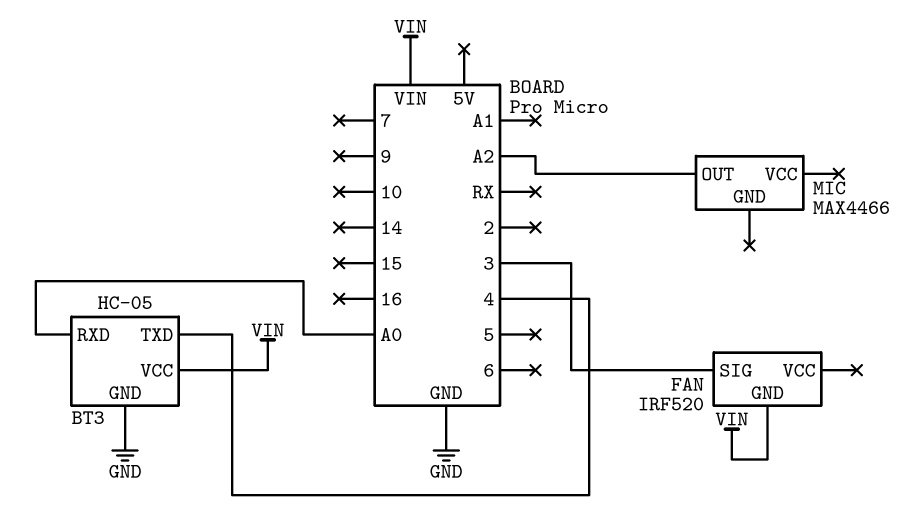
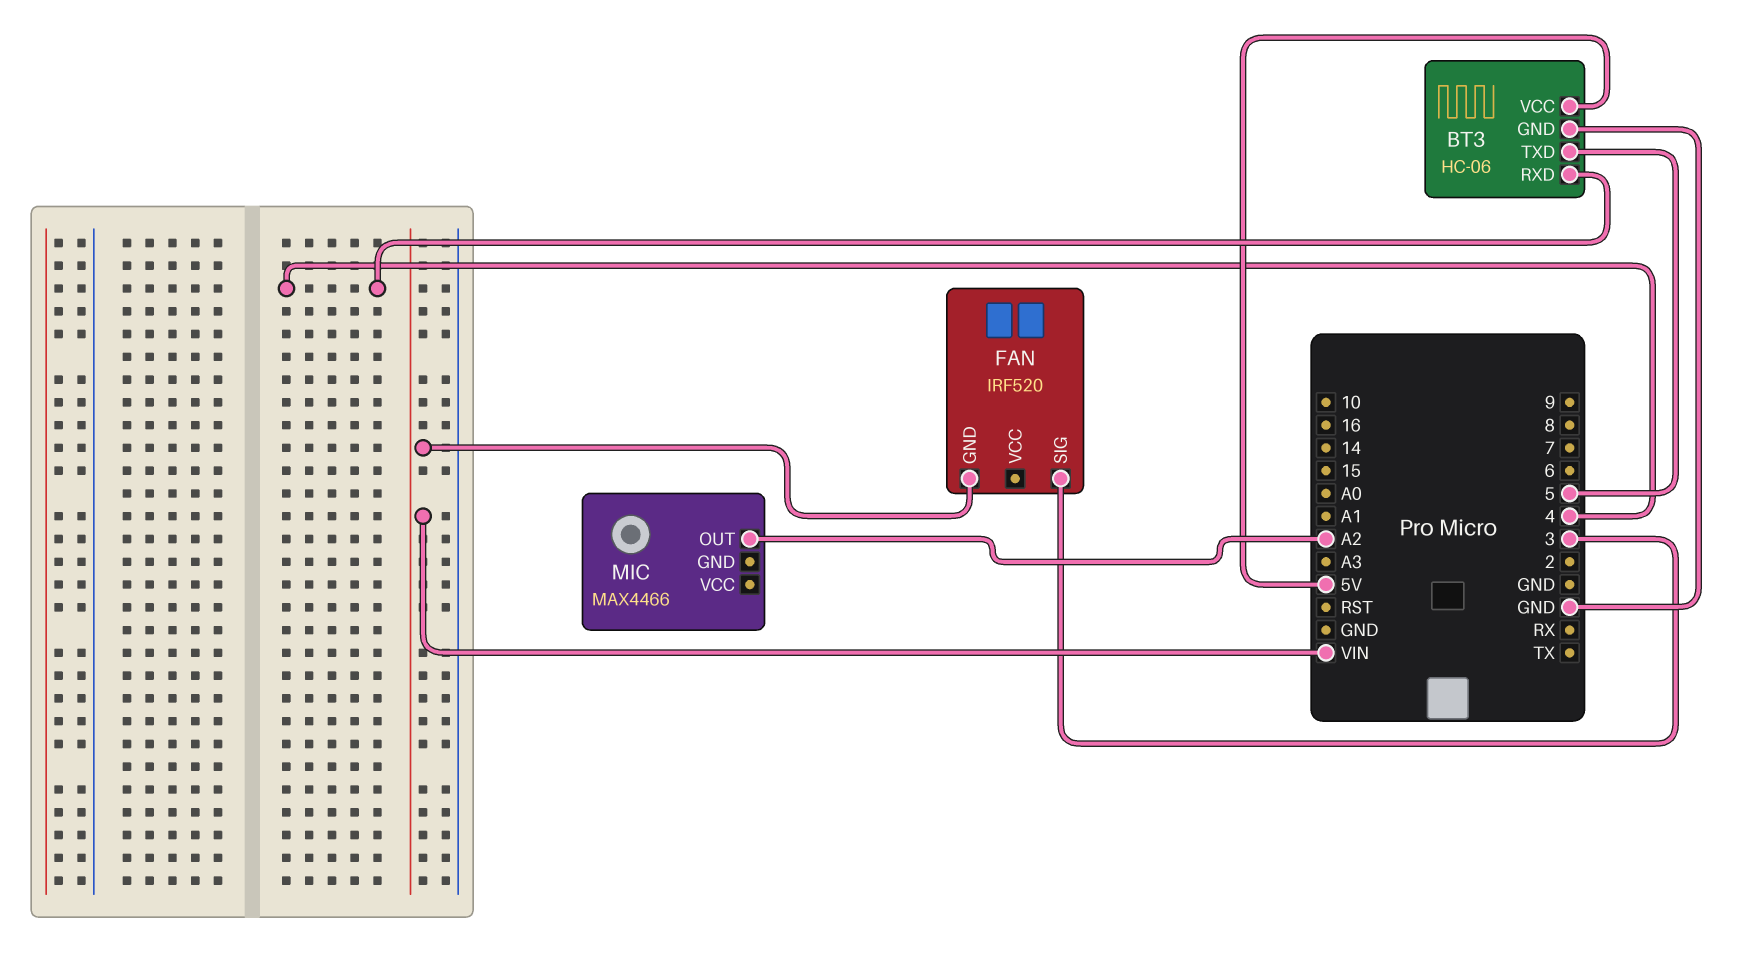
BT3: HC-05 -> HC-06
BT3 pin RXD: A0 -> 4
BT3 pin TXD: 4 -> 5
BT3 pin VCC: VIN -> 5V

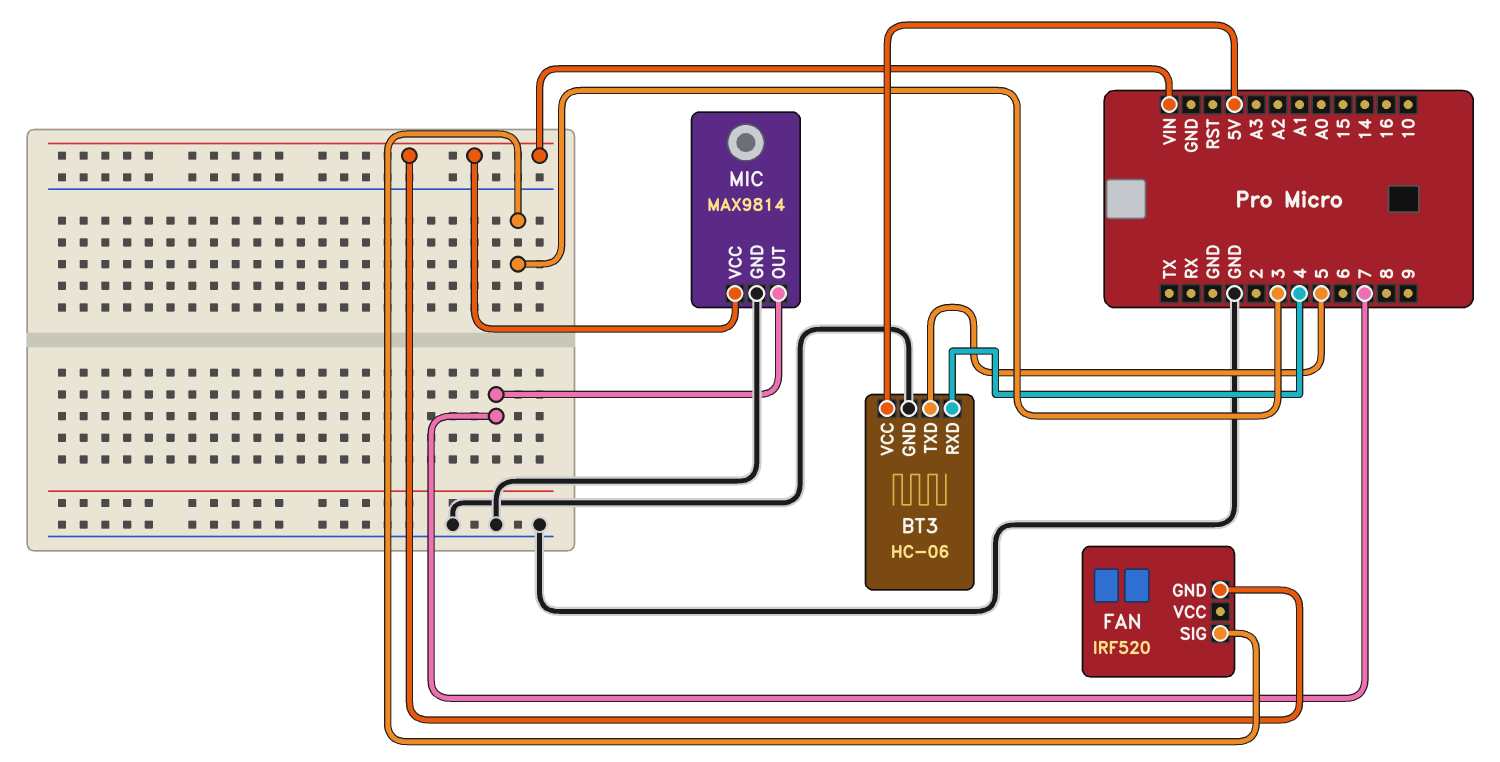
MIC: MAX4466 -> MAX9814
MIC pin GND: none -> GND
MIC pin OUT: A2 -> 7
MIC pin VCC: none -> VIN

